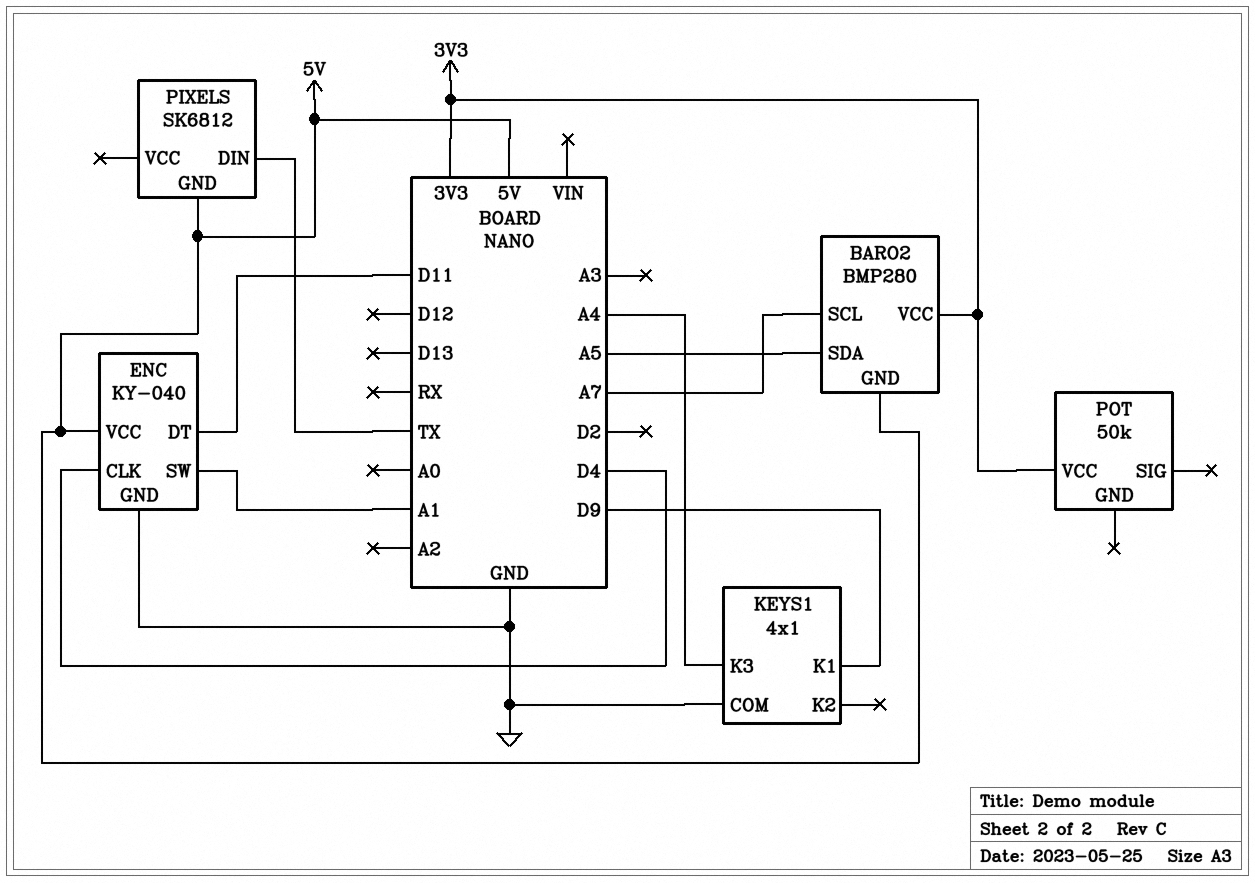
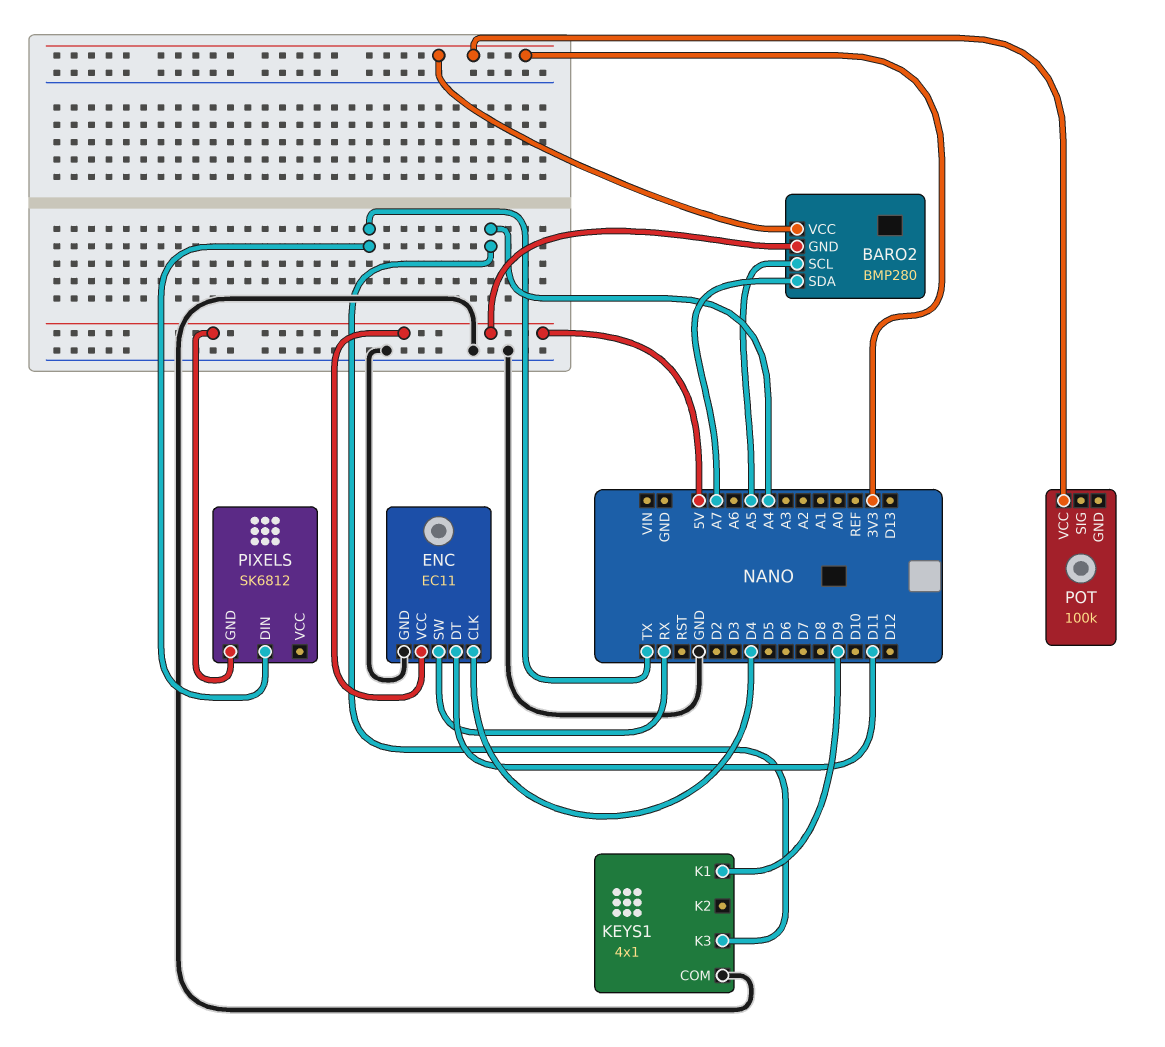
BARO2 pin SCL: A7 -> A5
BARO2 pin SDA: A5 -> A7
ENC: KY-040 -> EC11
ENC pin SW: A1 -> RX
POT: 50k -> 100k

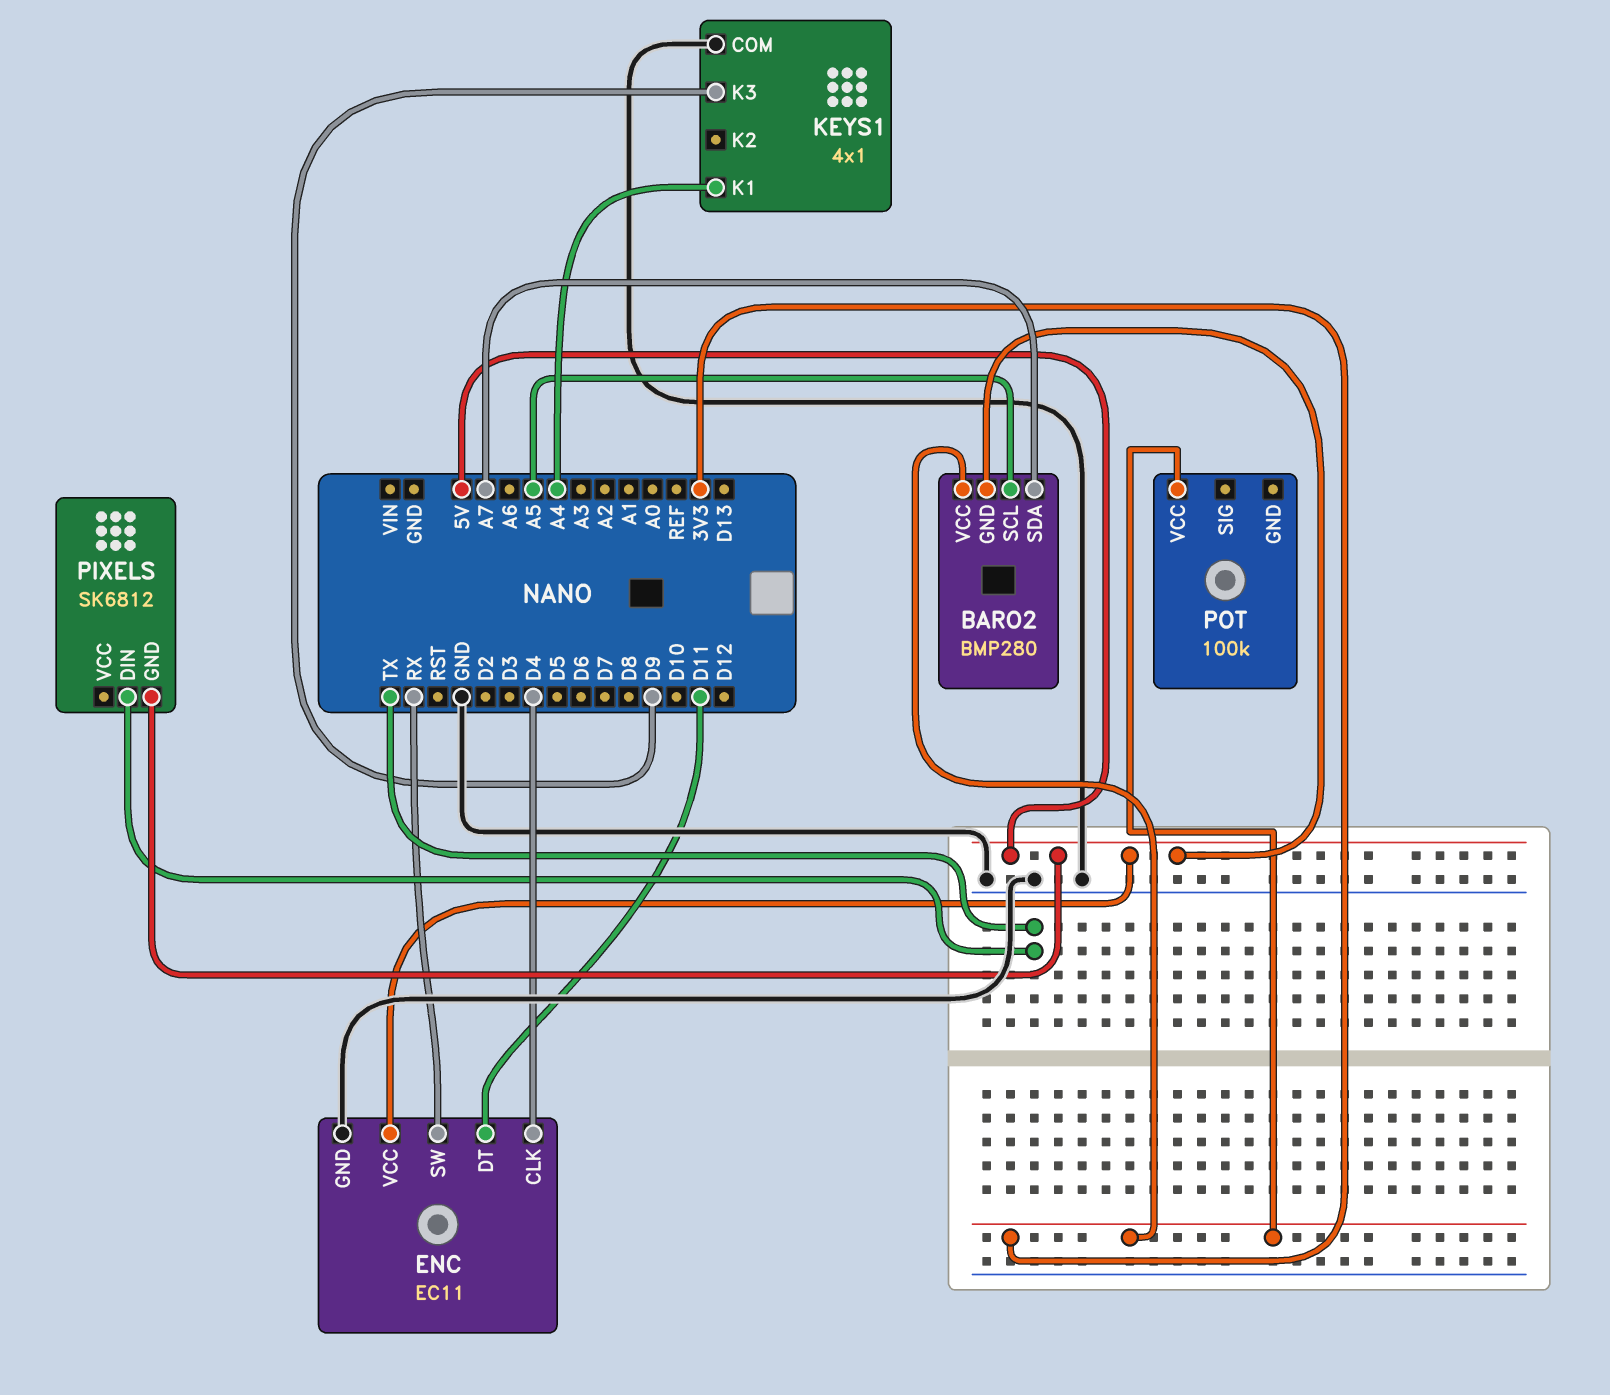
KEYS1 pin K1: D9 -> A4
KEYS1 pin K3: A4 -> D9

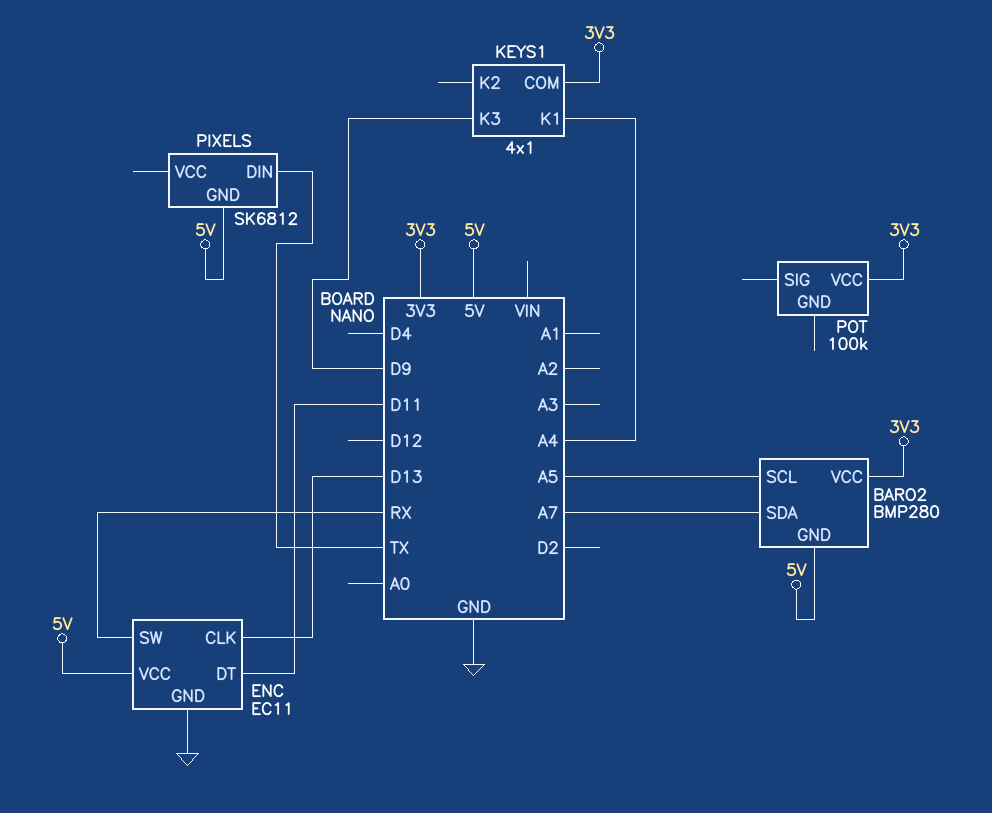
ENC pin CLK: D4 -> D13
KEYS1 pin COM: GND -> 3V3

